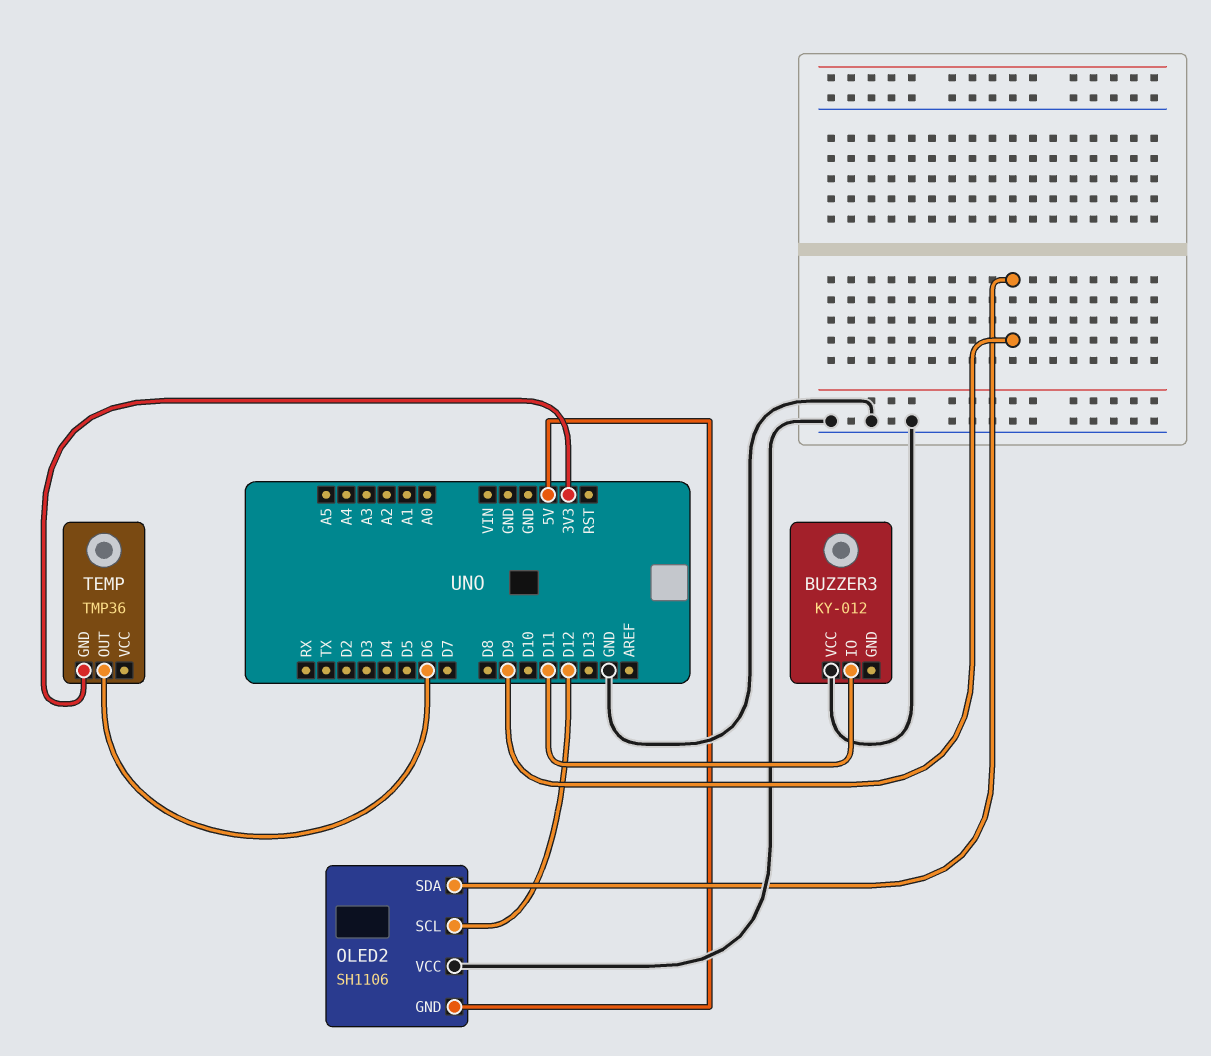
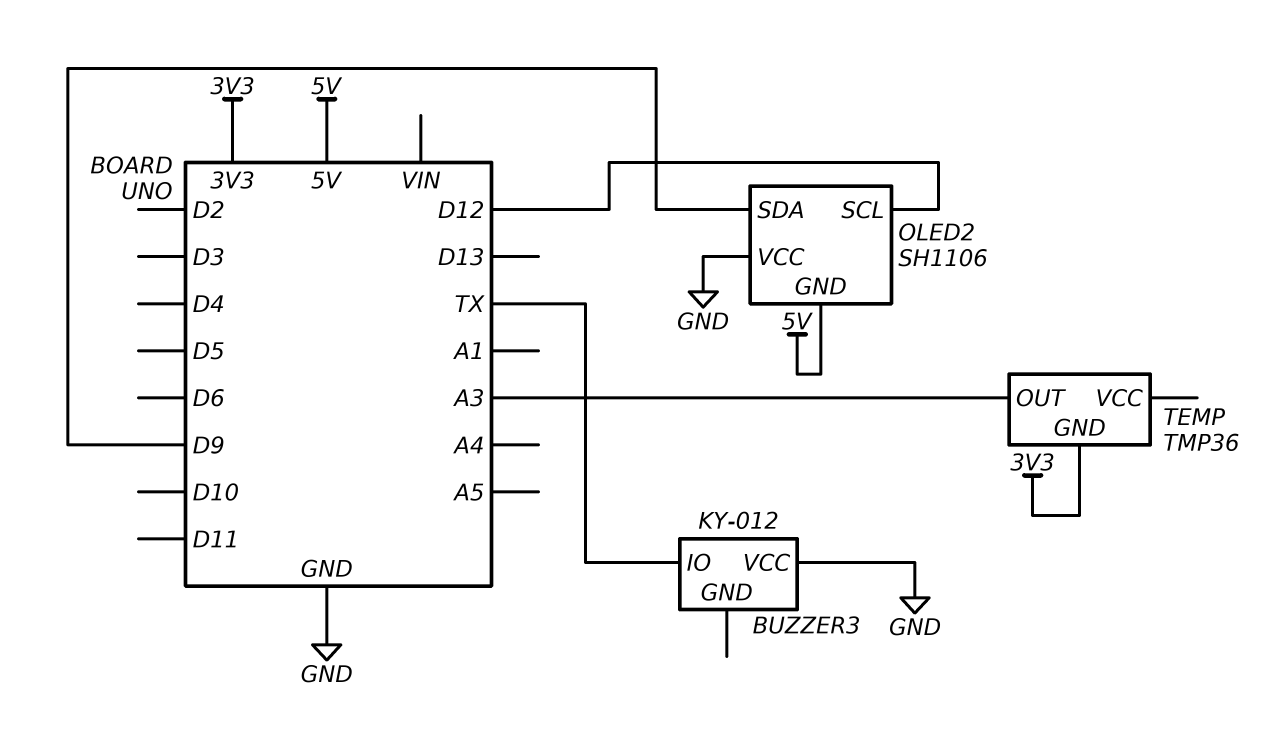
BUZZER3 pin IO: D11 -> TX
TEMP pin OUT: D6 -> A3

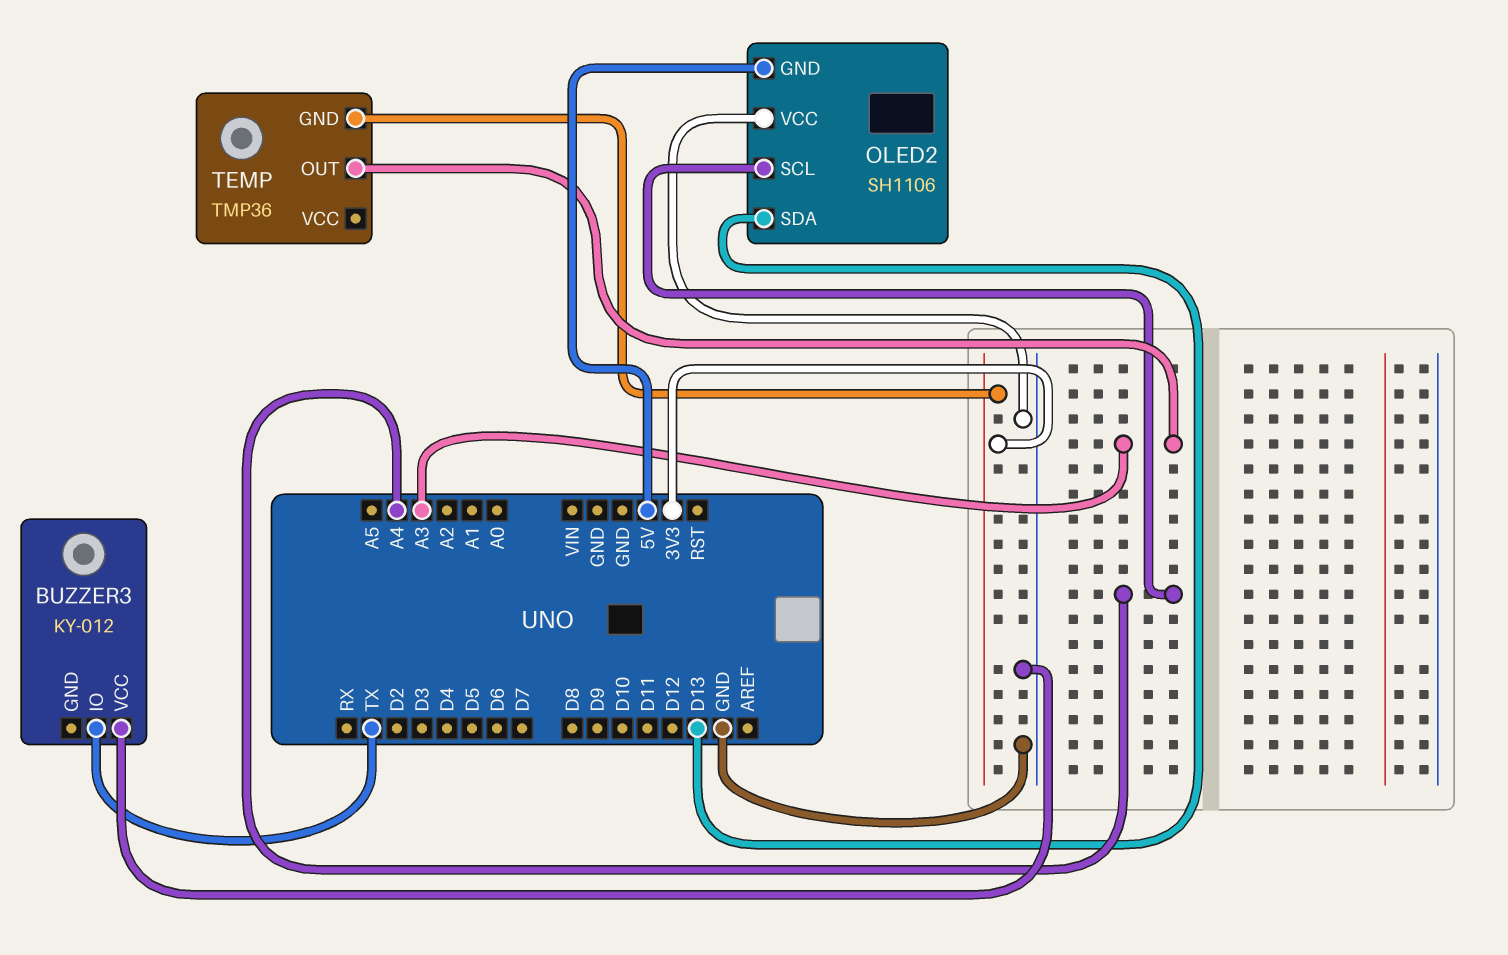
OLED2 pin SCL: D12 -> A4
OLED2 pin SDA: D9 -> D13

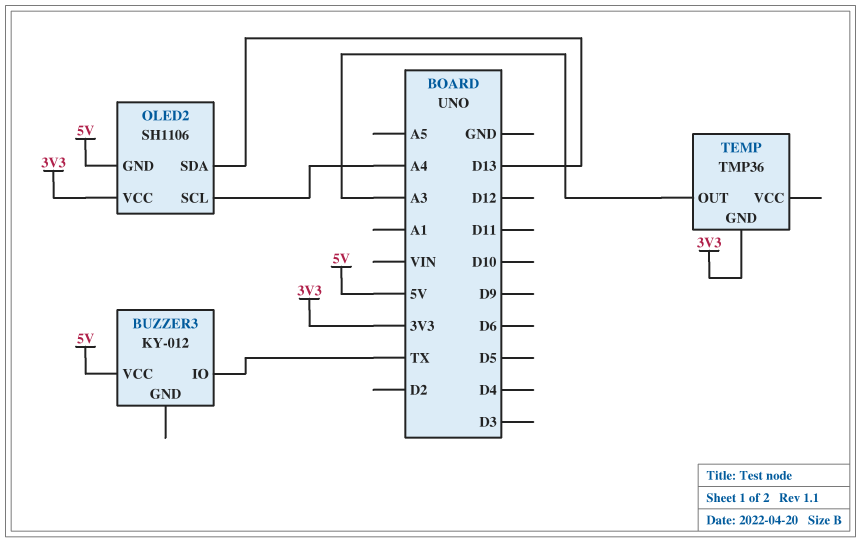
BUZZER3 pin VCC: GND -> 5V
OLED2 pin VCC: GND -> 3V3

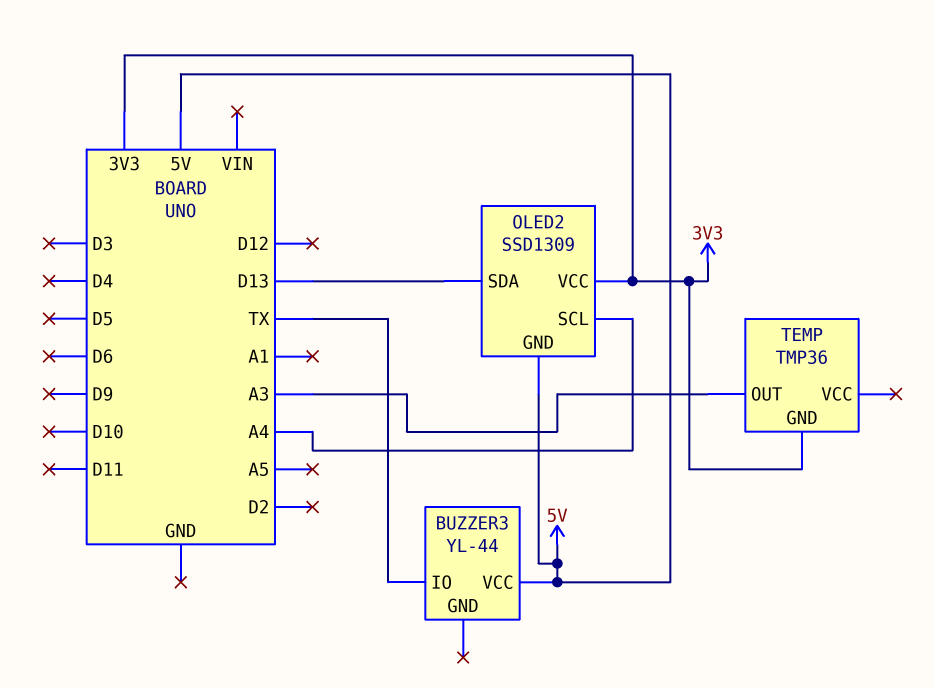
BUZZER3: KY-012 -> YL-44
OLED2: SH1106 -> SSD1309

